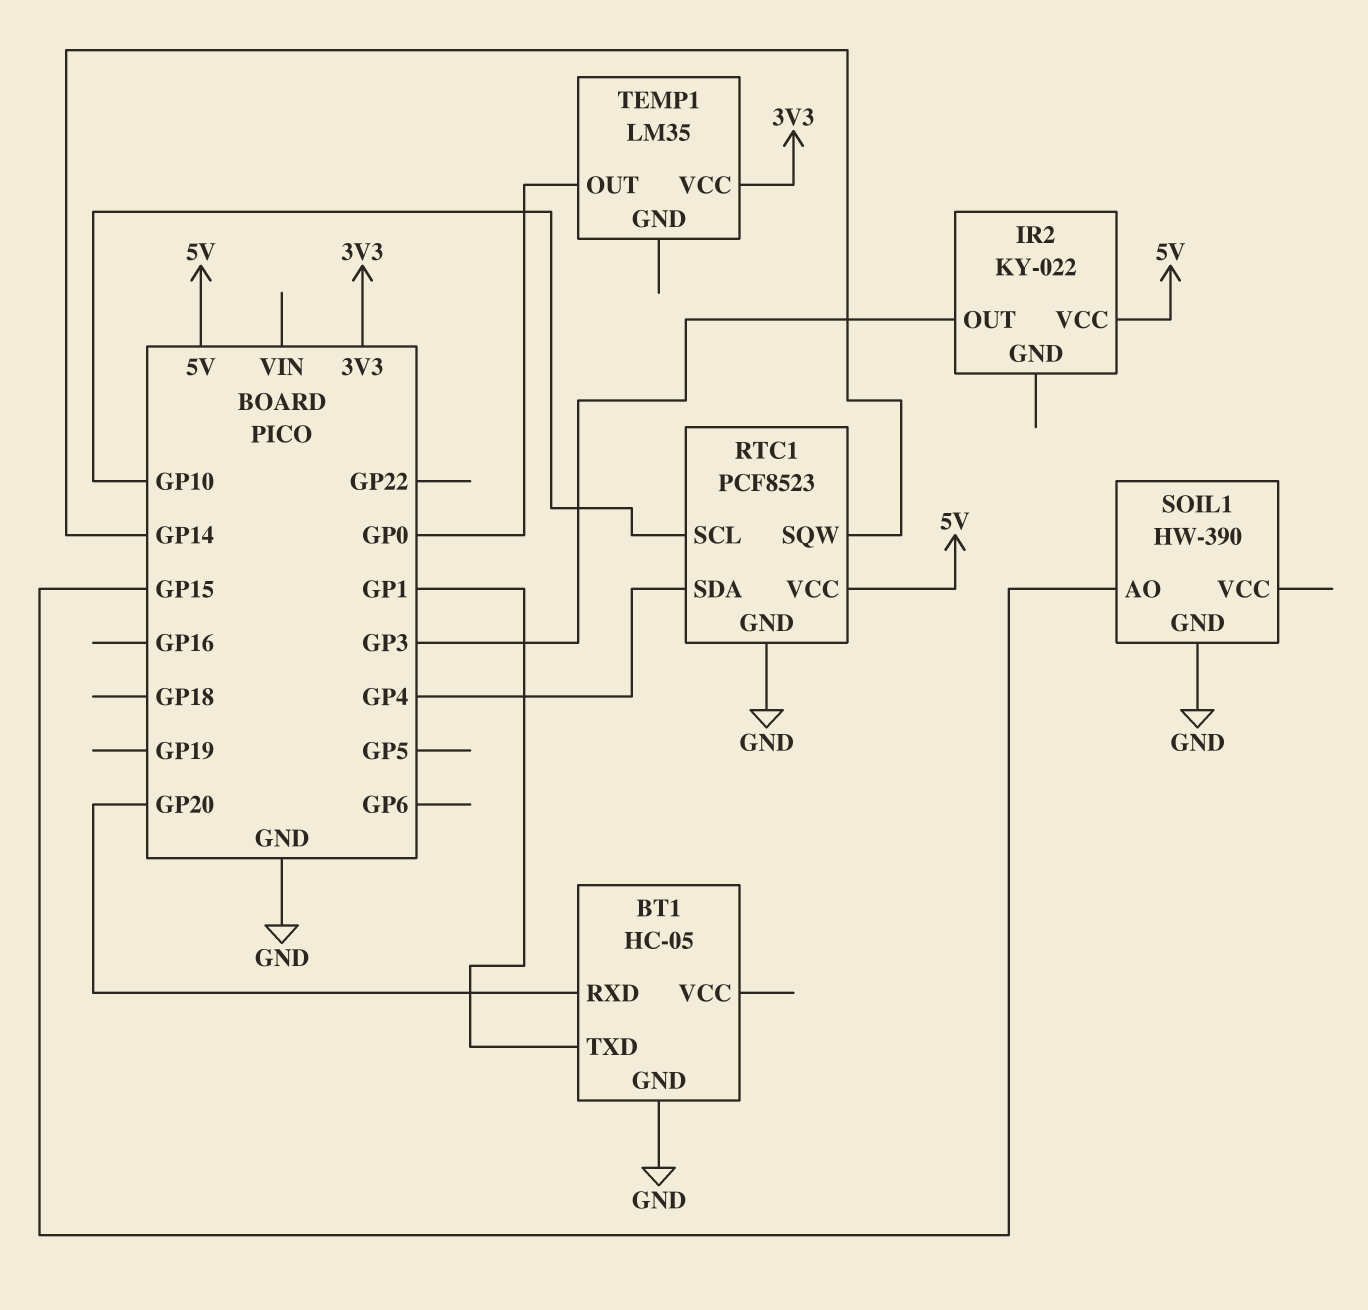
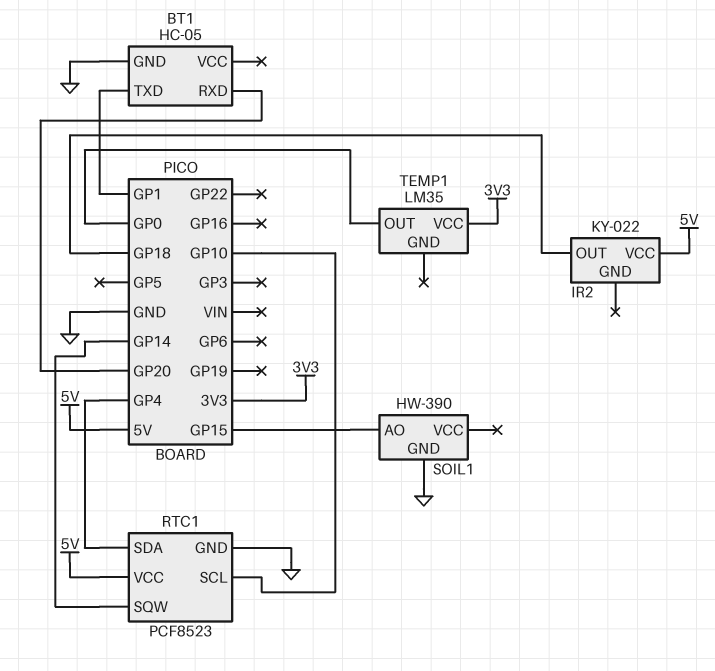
IR2 pin OUT: GP3 -> GP18

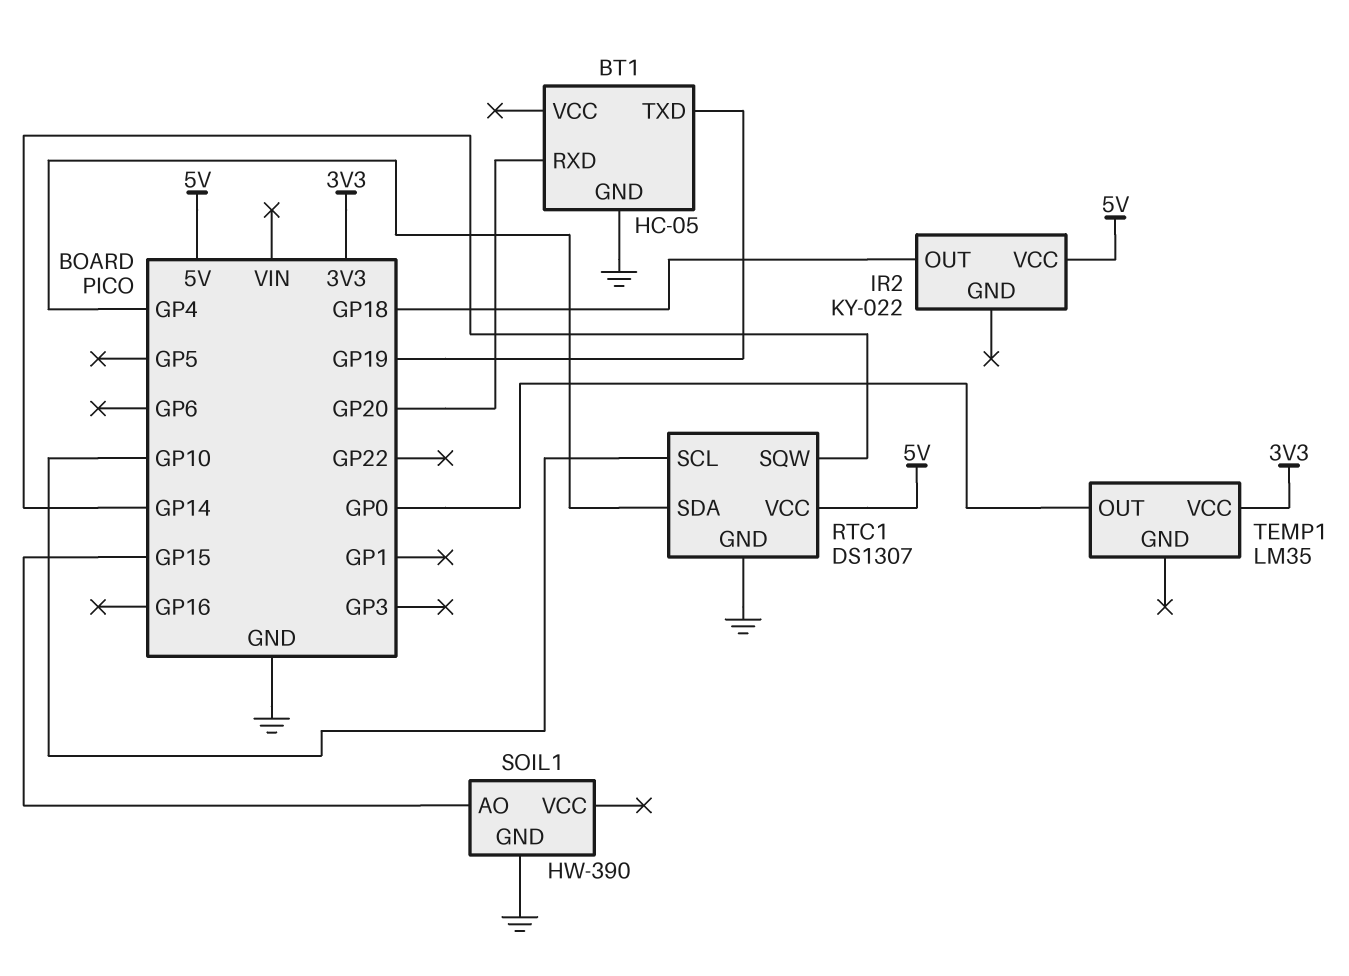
BT1 pin TXD: GP1 -> GP19
RTC1: PCF8523 -> DS1307

